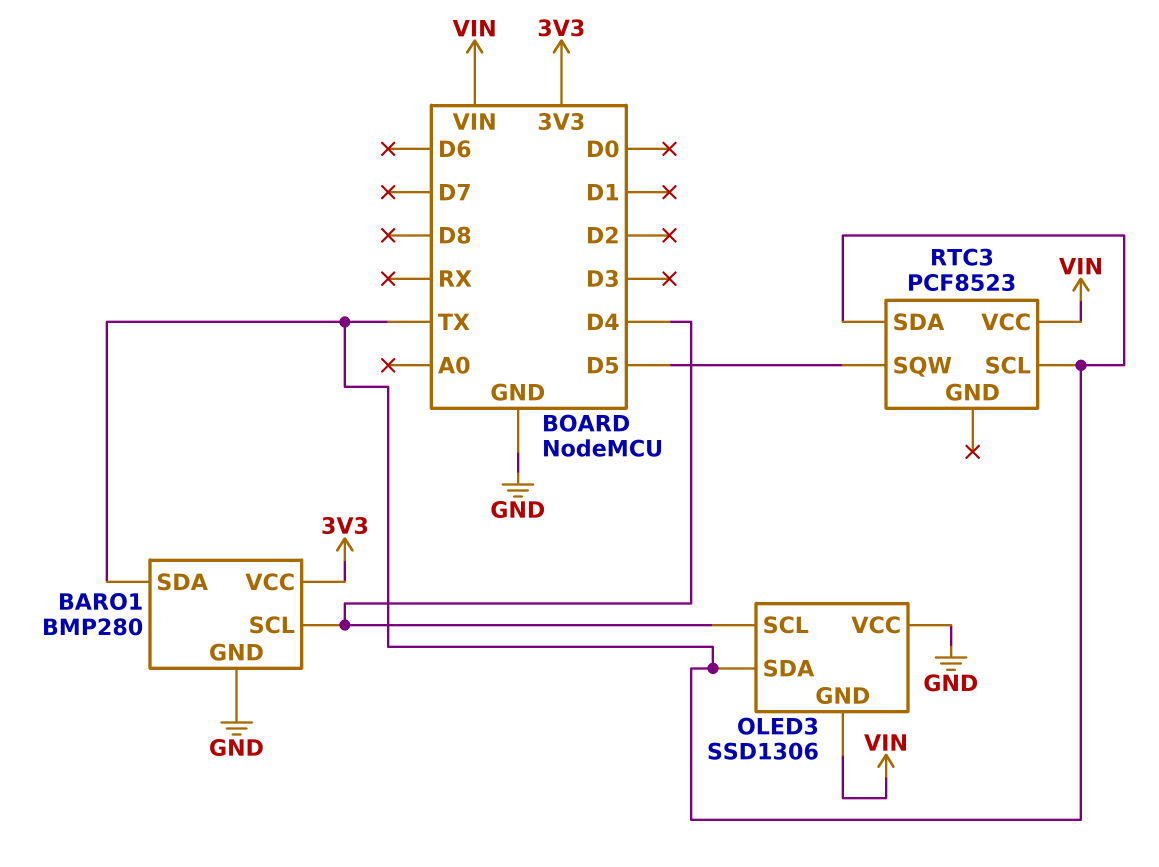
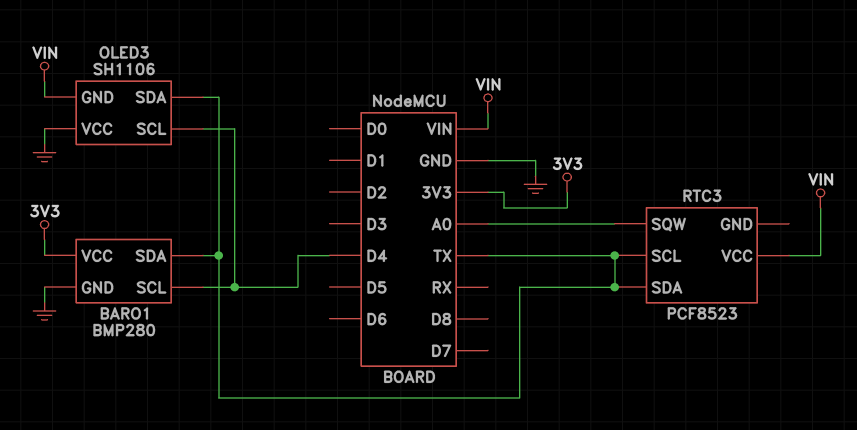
OLED3: SSD1306 -> SH1106
RTC3 pin SQW: D5 -> A0

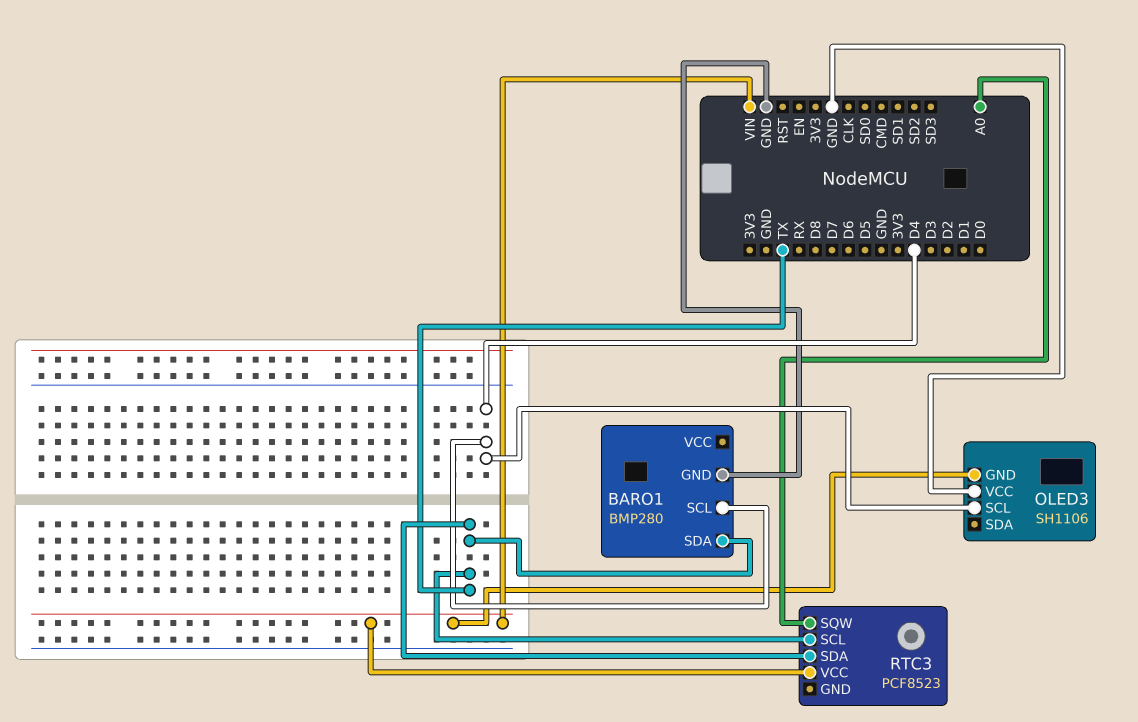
BARO1 pin VCC: 3V3 -> none
OLED3 pin SDA: TX -> none

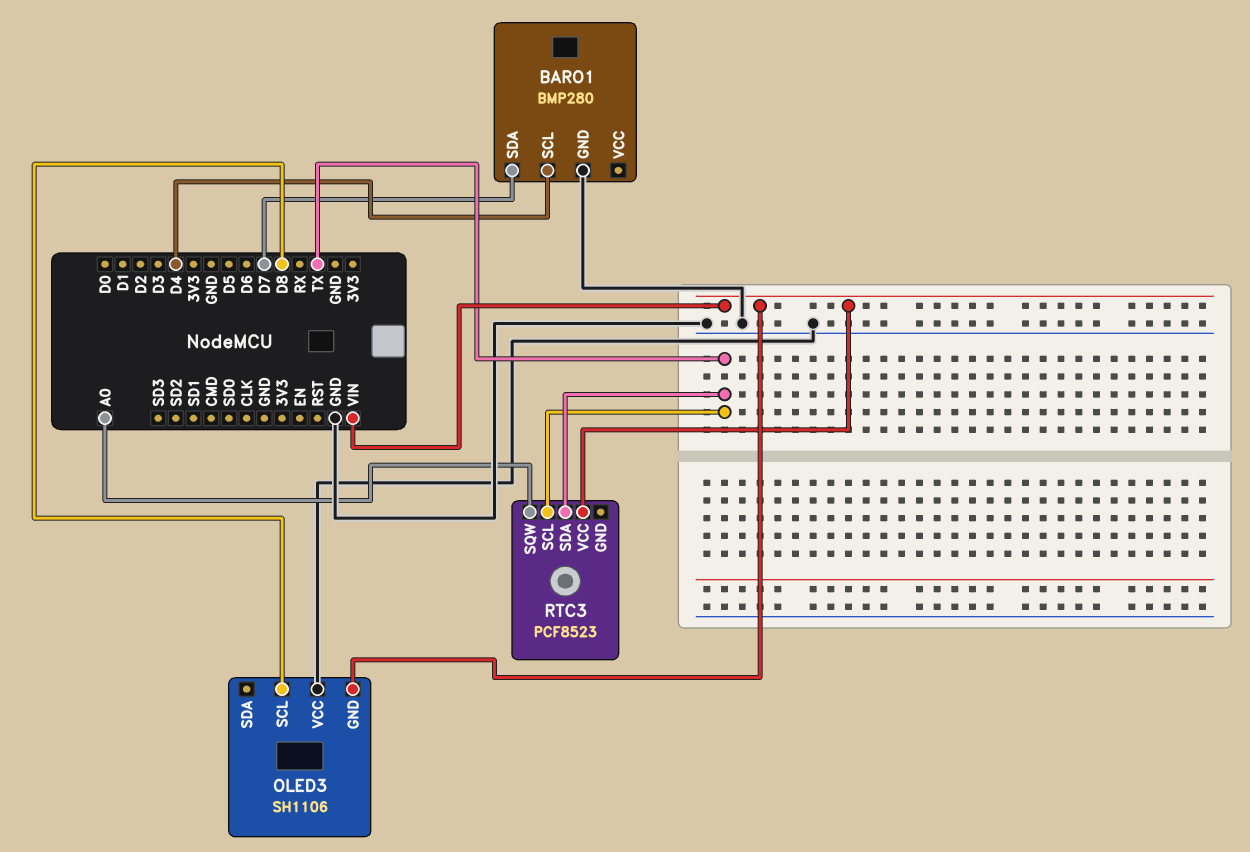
BARO1 pin SDA: TX -> D7
OLED3 pin SCL: D4 -> D8

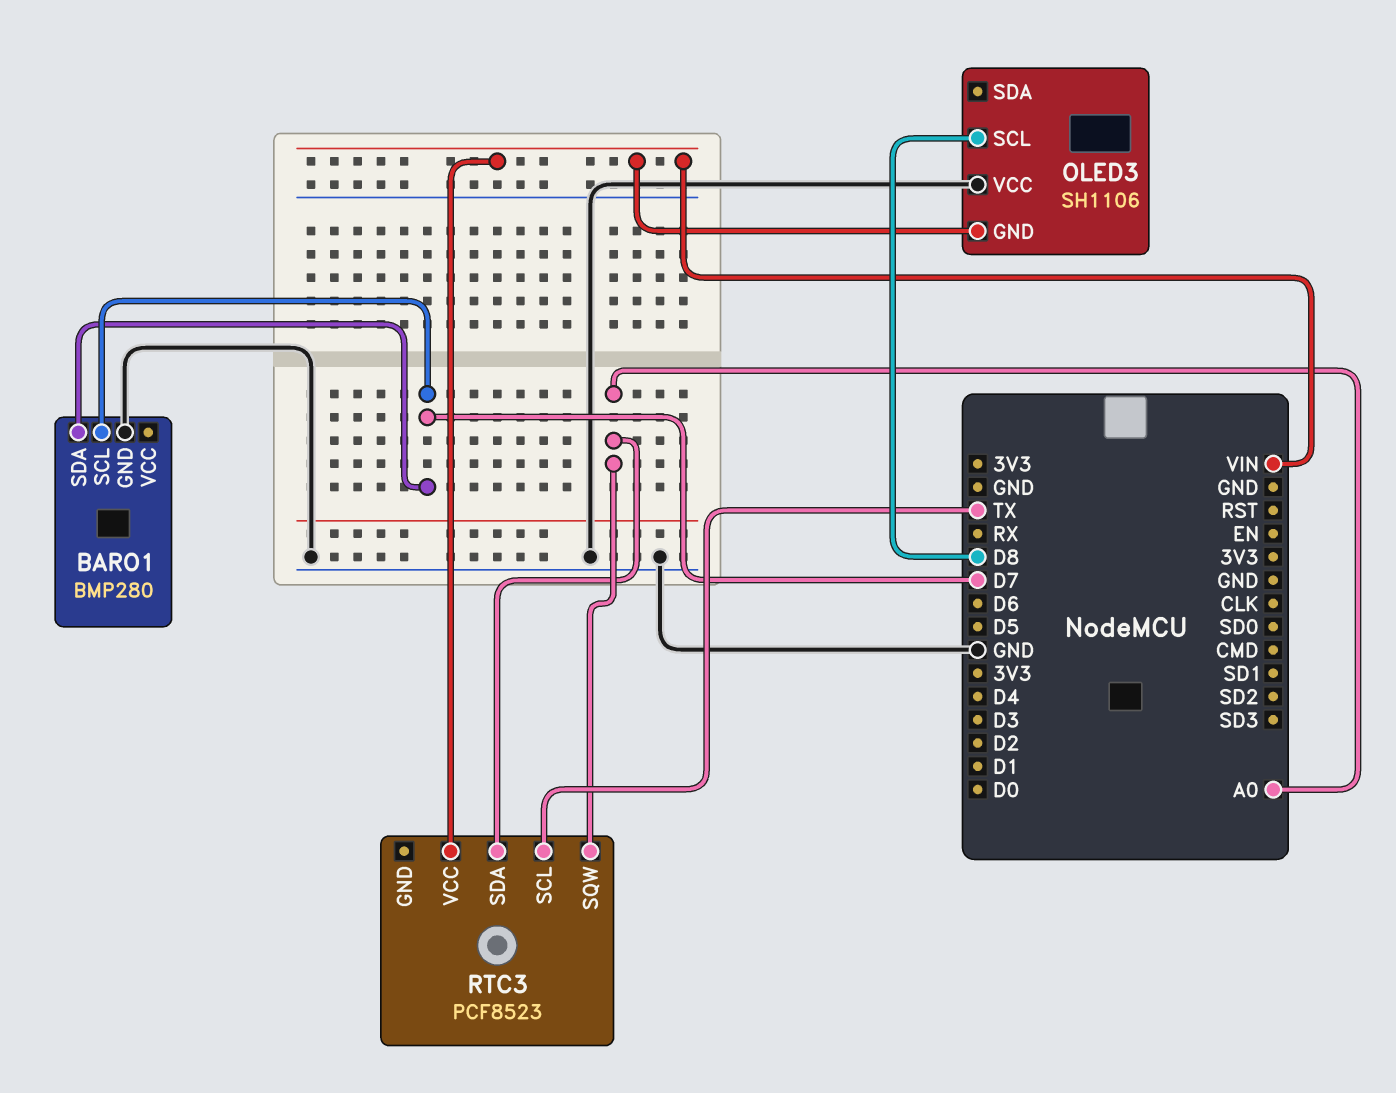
BARO1 pin SCL: D4 -> D7
RTC3 pin SDA: TX -> A0

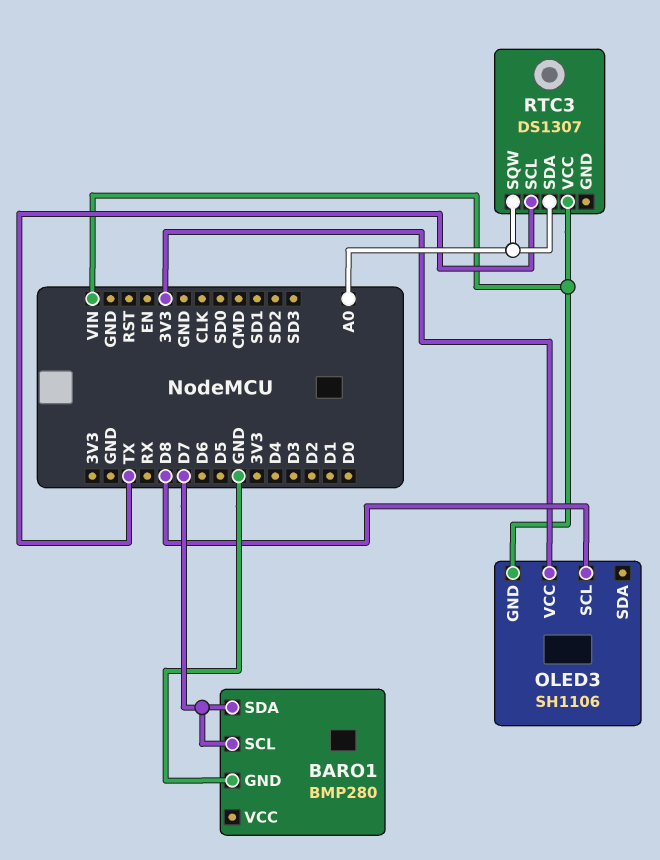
OLED3 pin VCC: GND -> 3V3
RTC3: PCF8523 -> DS1307

